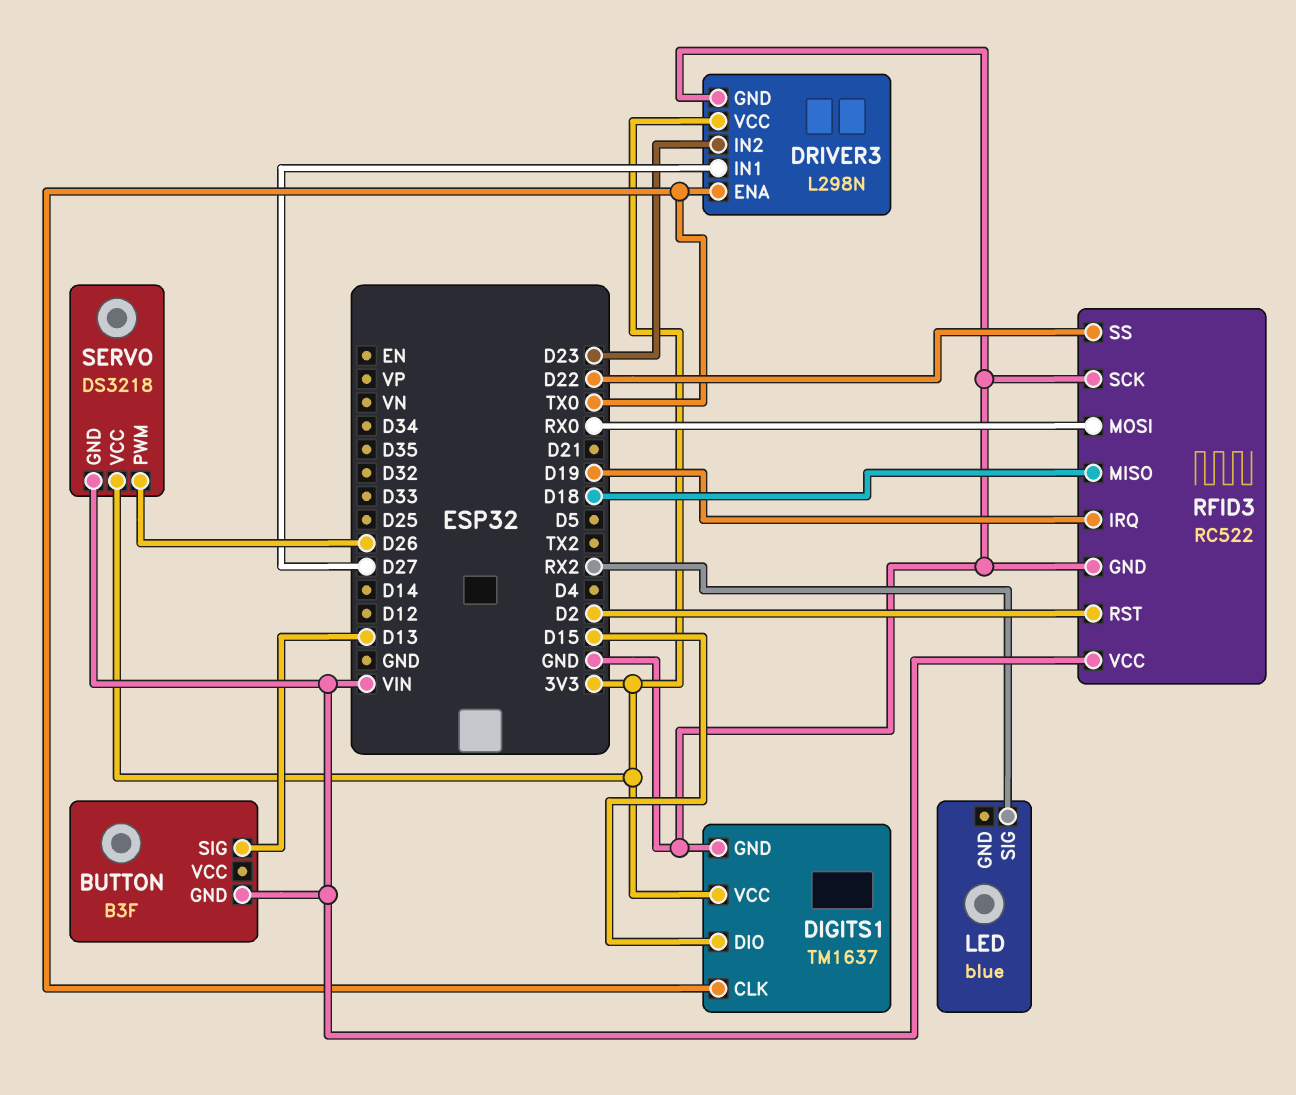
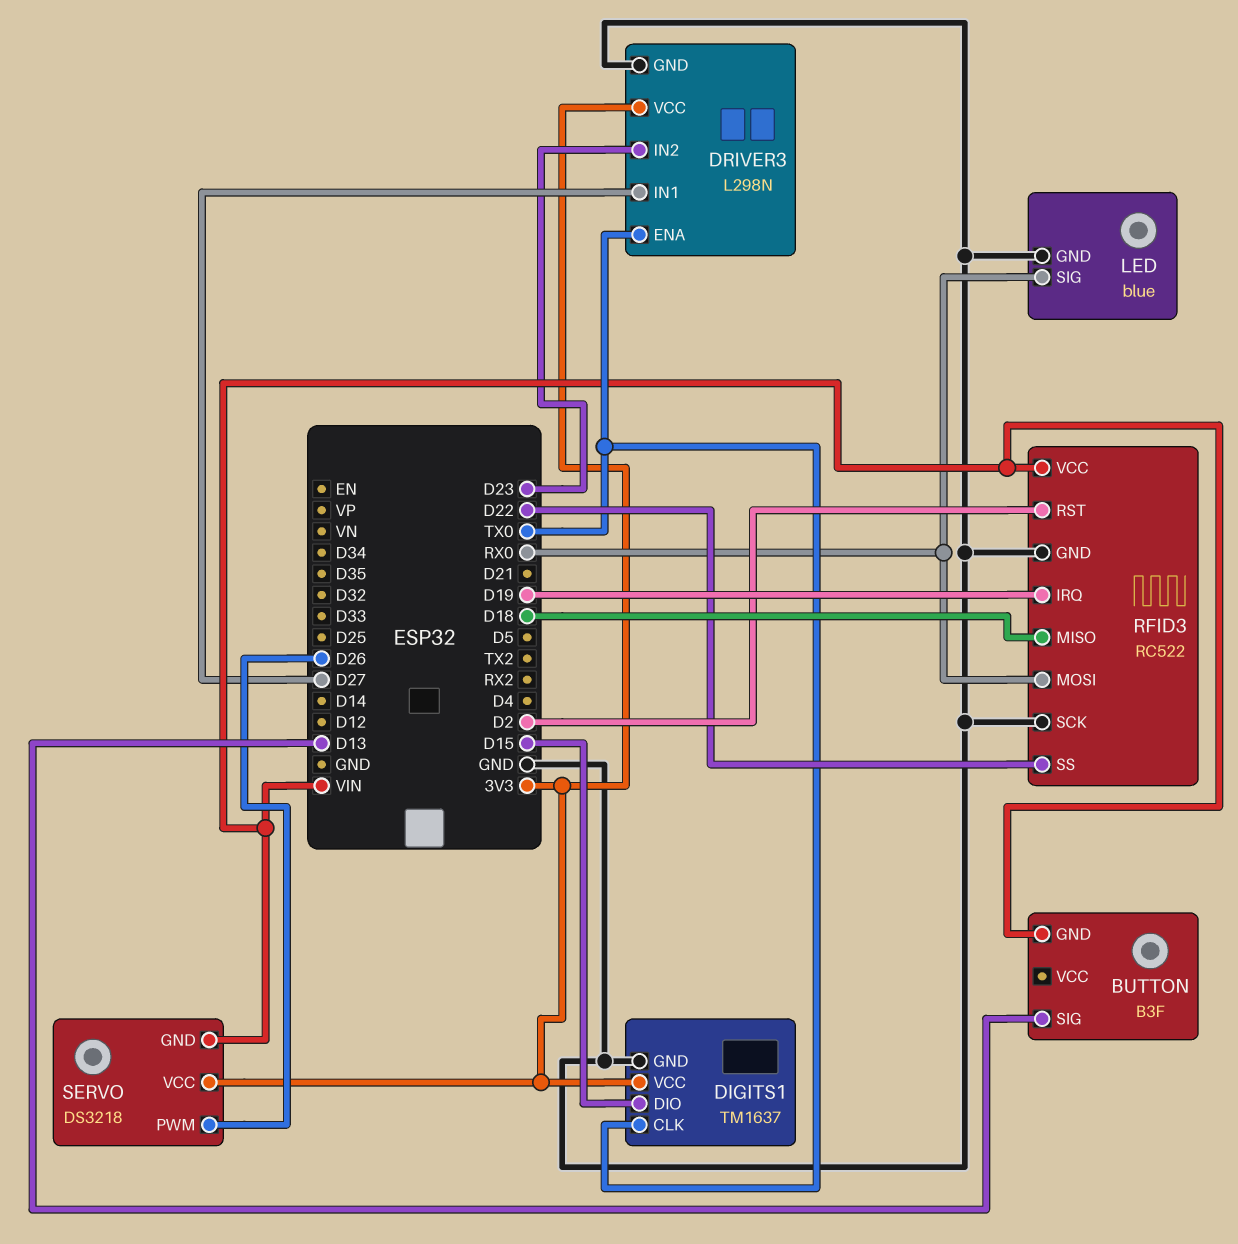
LED pin GND: none -> GND
LED pin SIG: RX2 -> RX0

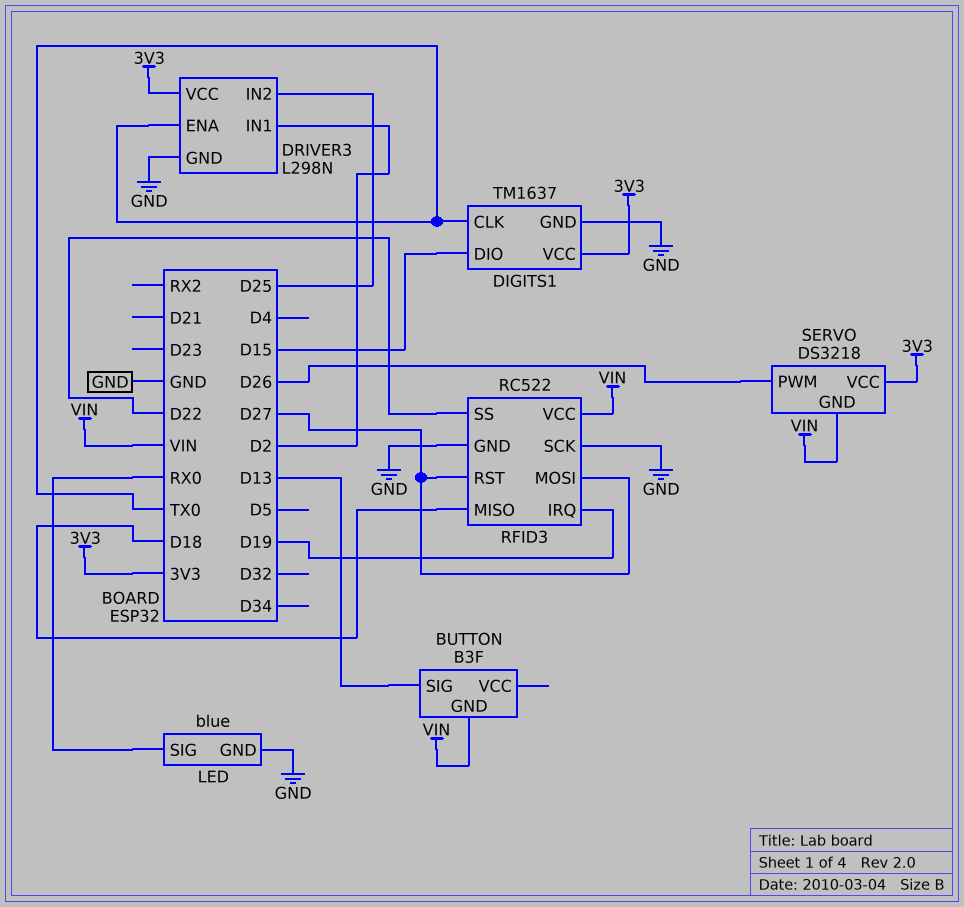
DRIVER3 pin IN1: D27 -> D2
DRIVER3 pin IN2: D23 -> D25
RFID3 pin MOSI: RX0 -> D27
RFID3 pin RST: D2 -> D27

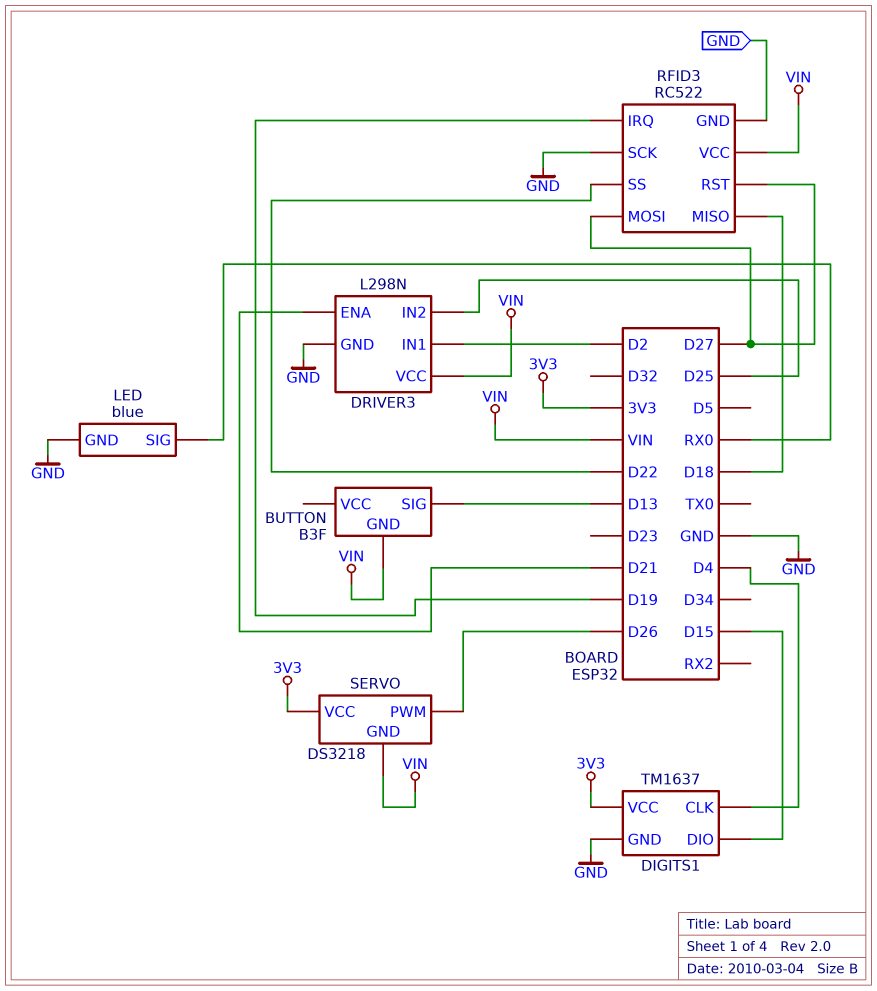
DIGITS1 pin CLK: TX0 -> D4
DRIVER3 pin ENA: TX0 -> D21
DRIVER3 pin VCC: 3V3 -> VIN

